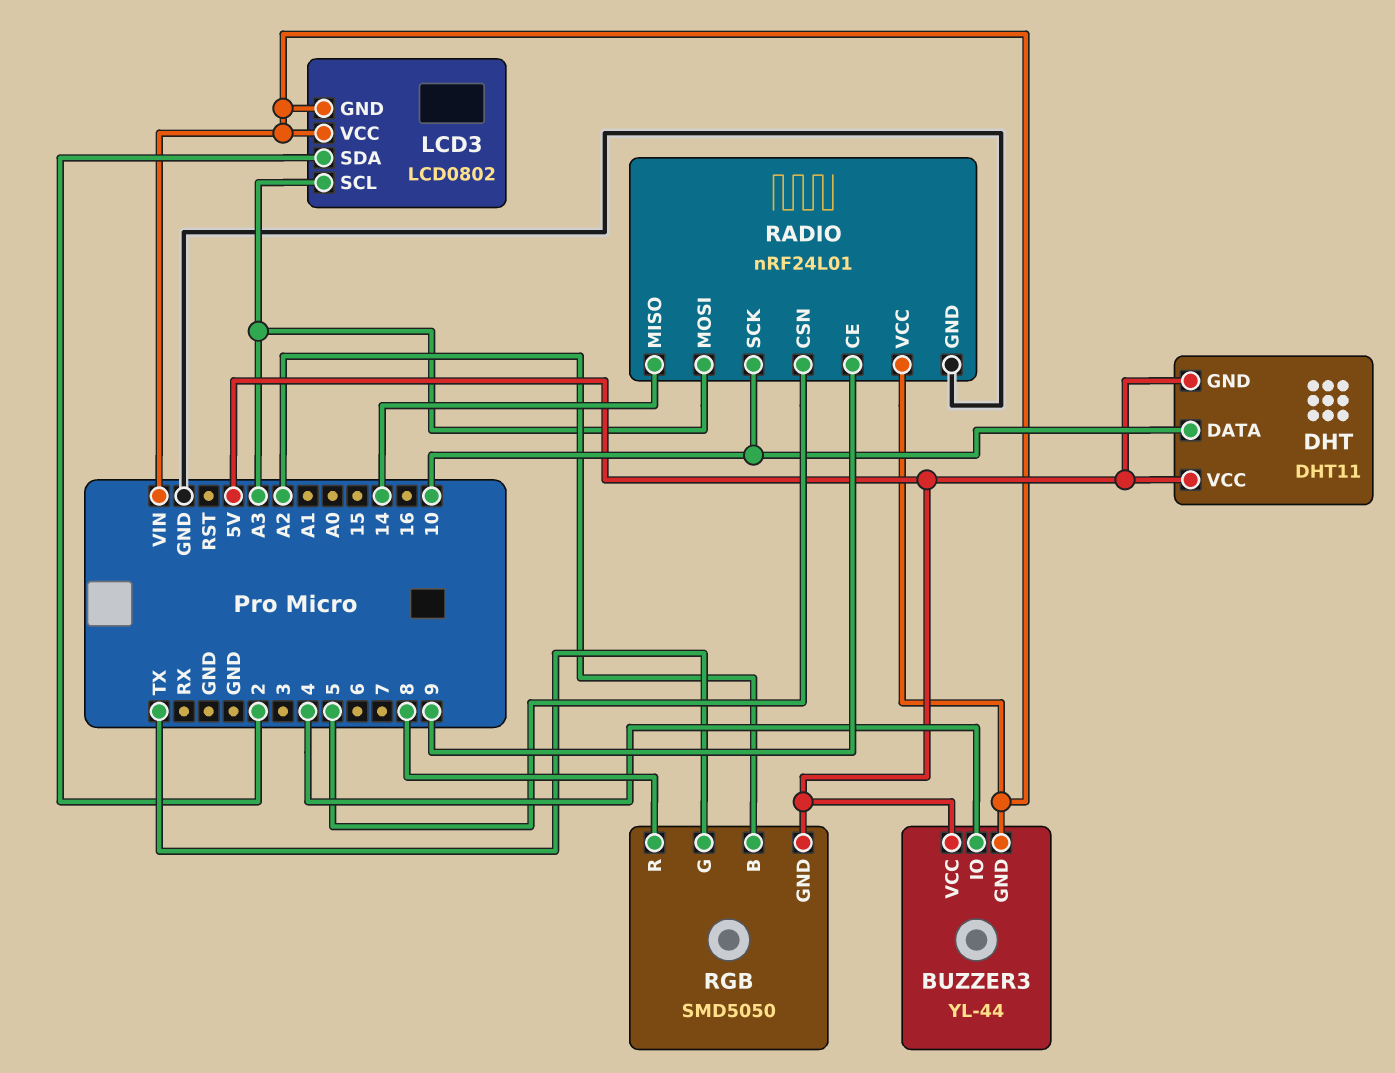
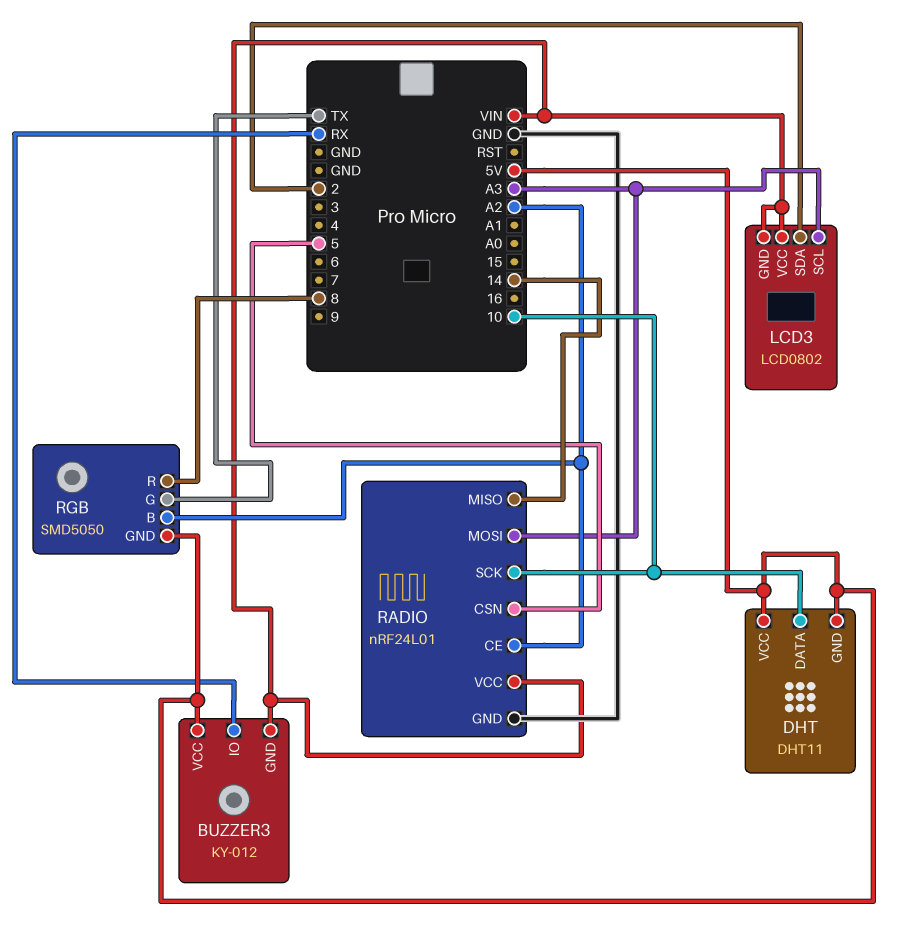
BUZZER3: YL-44 -> KY-012
BUZZER3 pin IO: 4 -> RX
RADIO pin CE: 9 -> A2

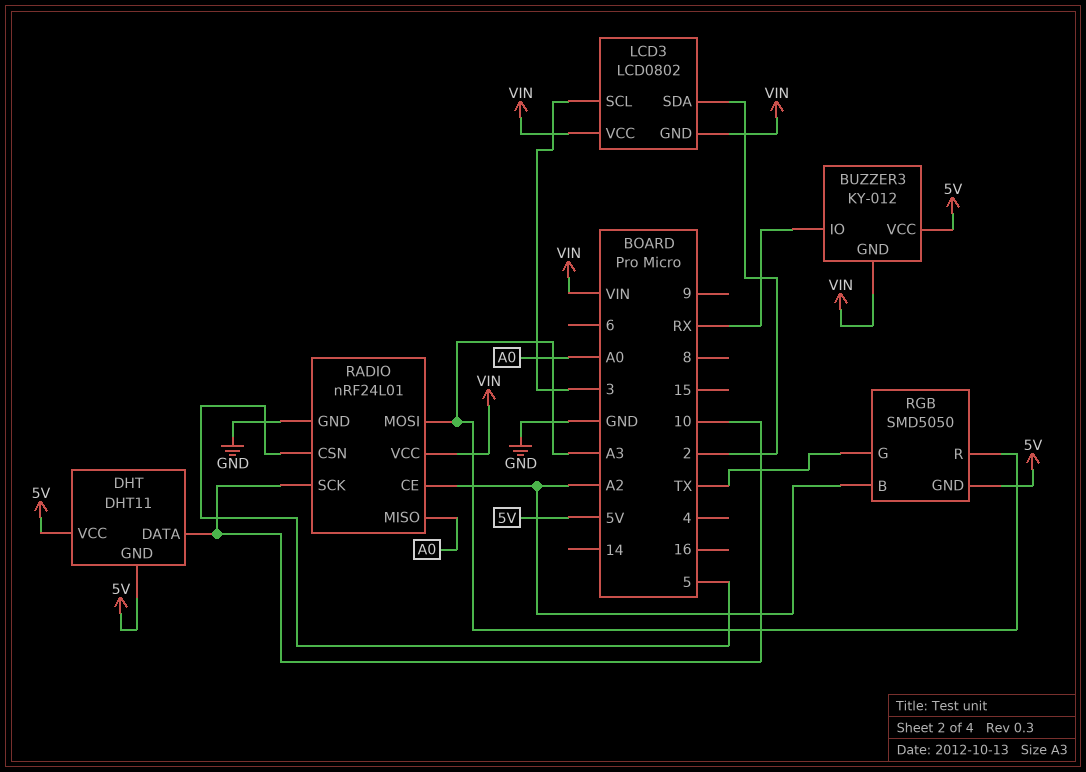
LCD3 pin SCL: A3 -> 3
RADIO pin MISO: 14 -> A0
RGB pin R: 8 -> A3

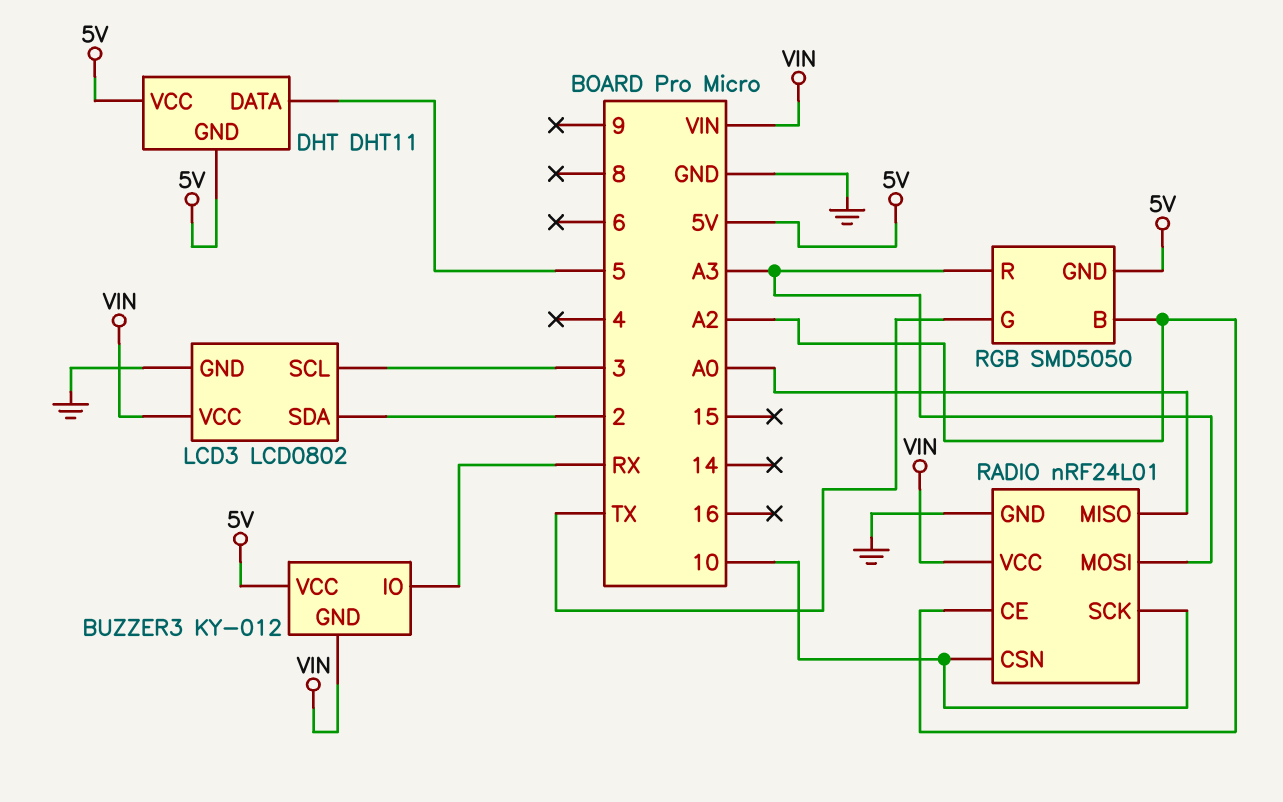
DHT pin DATA: 10 -> 5
LCD3 pin GND: VIN -> GND
RADIO pin CSN: 5 -> 10

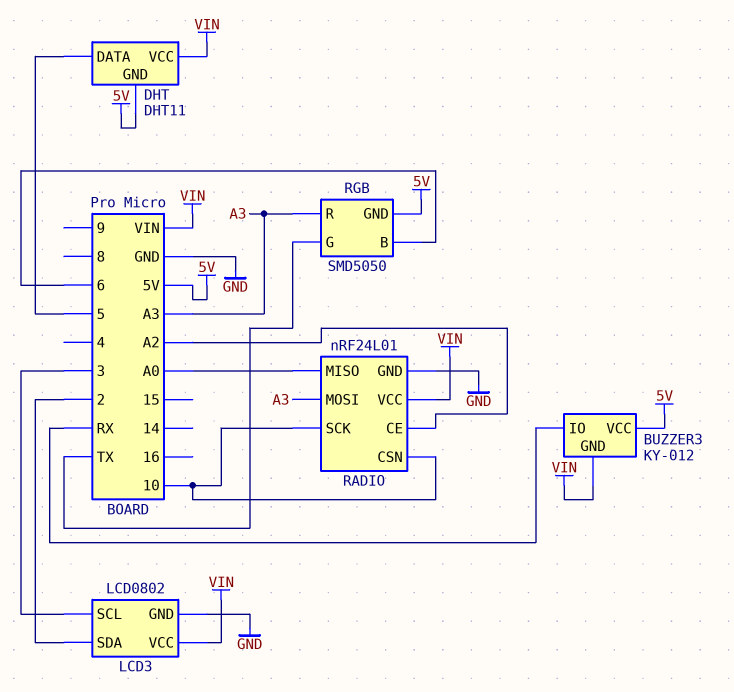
DHT pin VCC: 5V -> VIN
RGB pin B: A2 -> 6

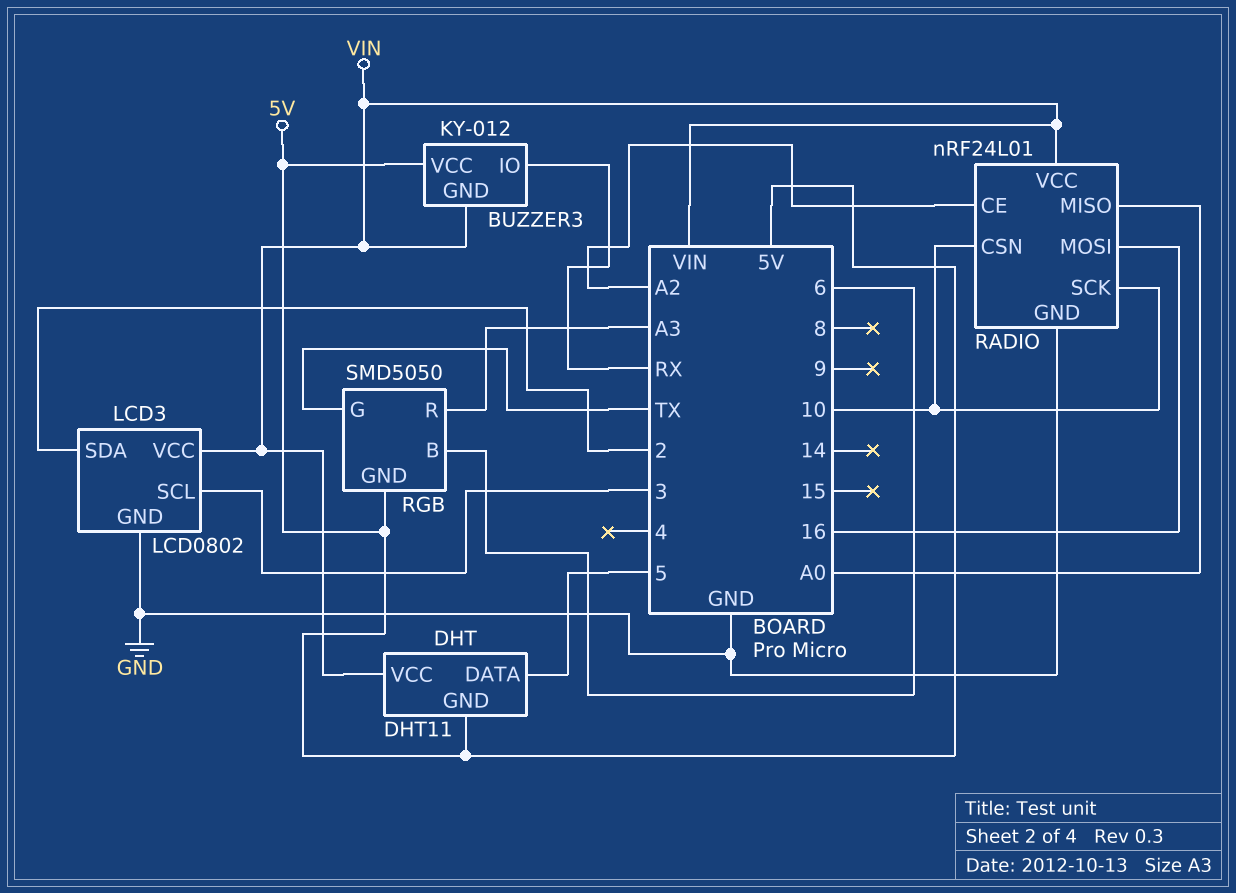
RADIO pin MOSI: A3 -> 16

